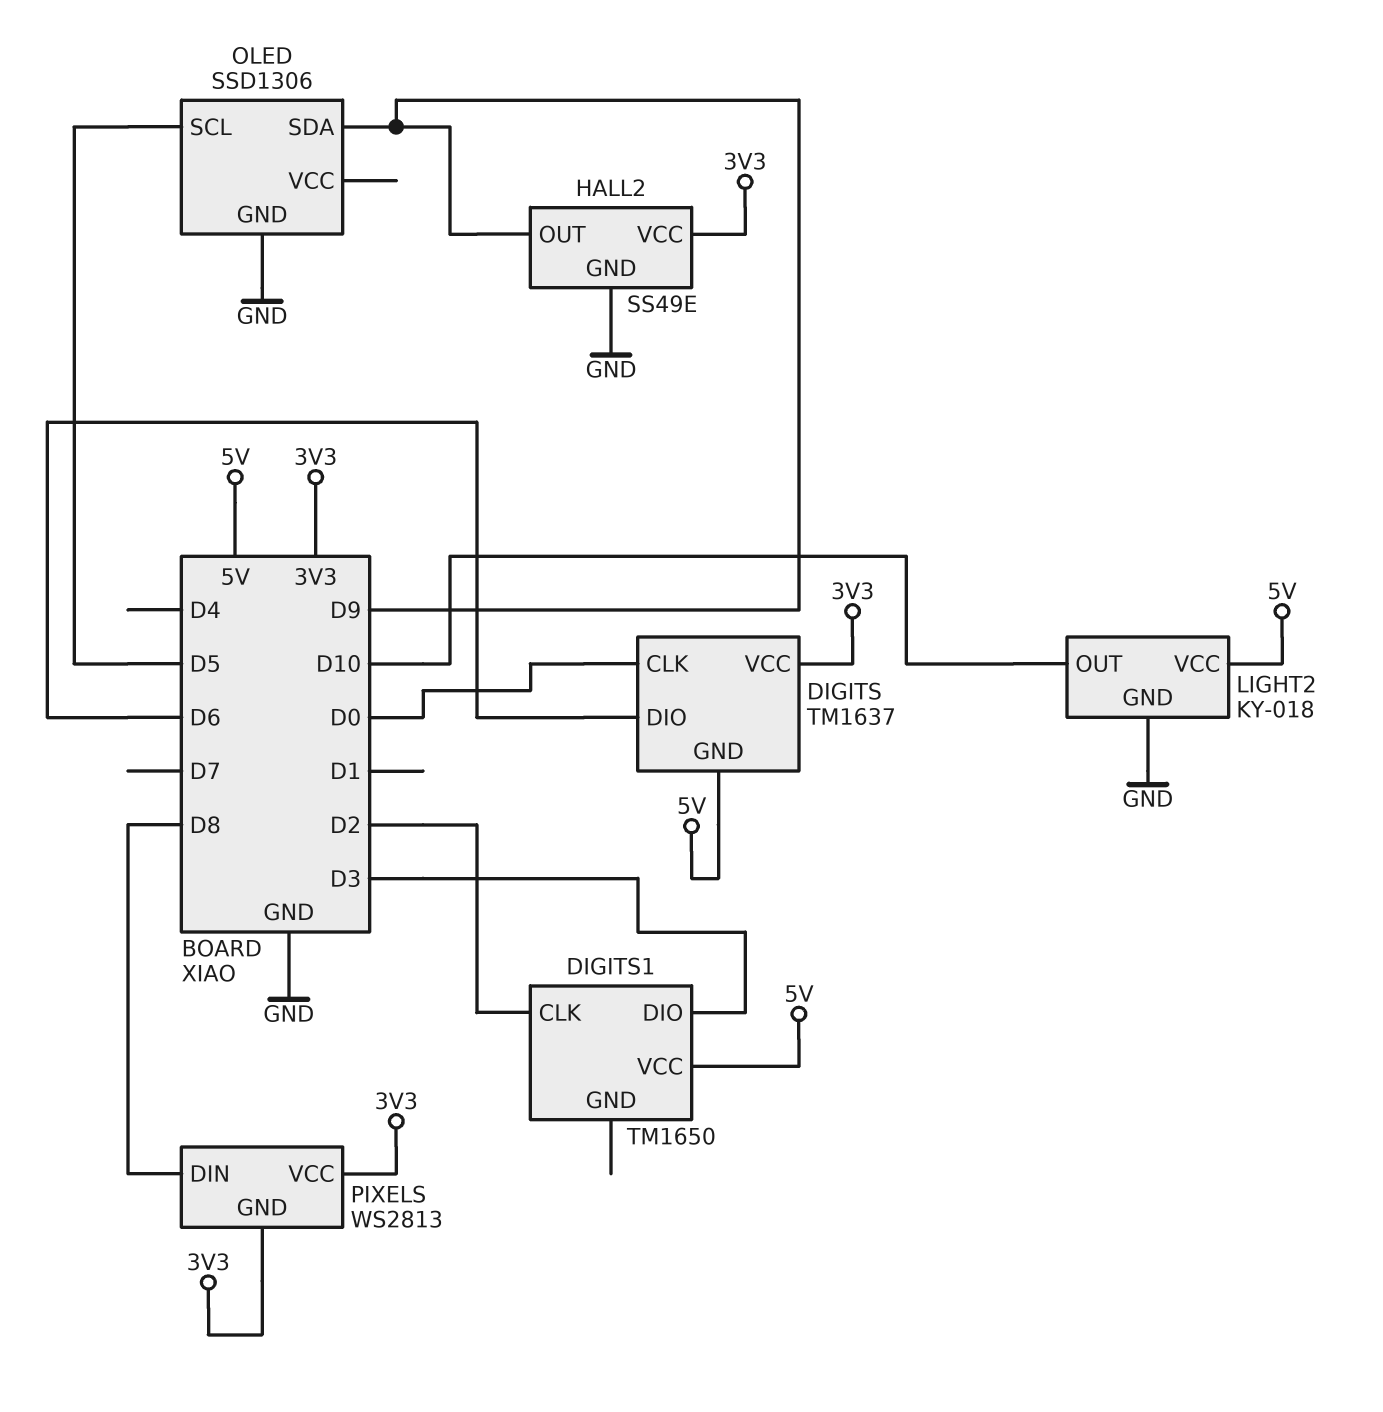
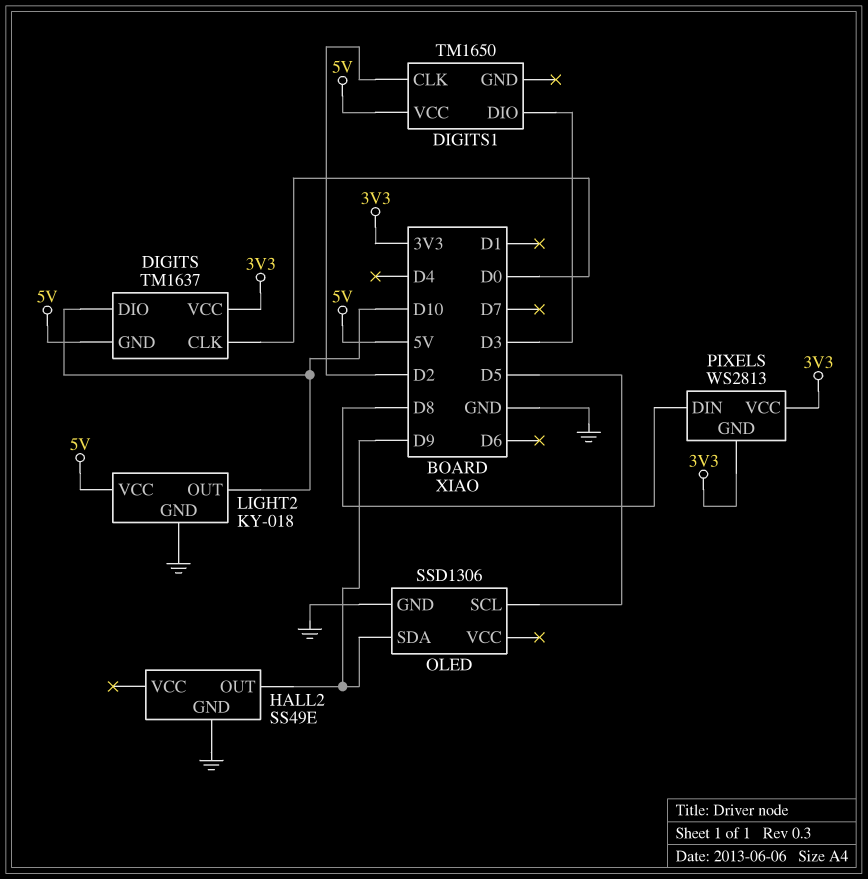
DIGITS pin DIO: D6 -> D10
HALL2 pin VCC: 3V3 -> none

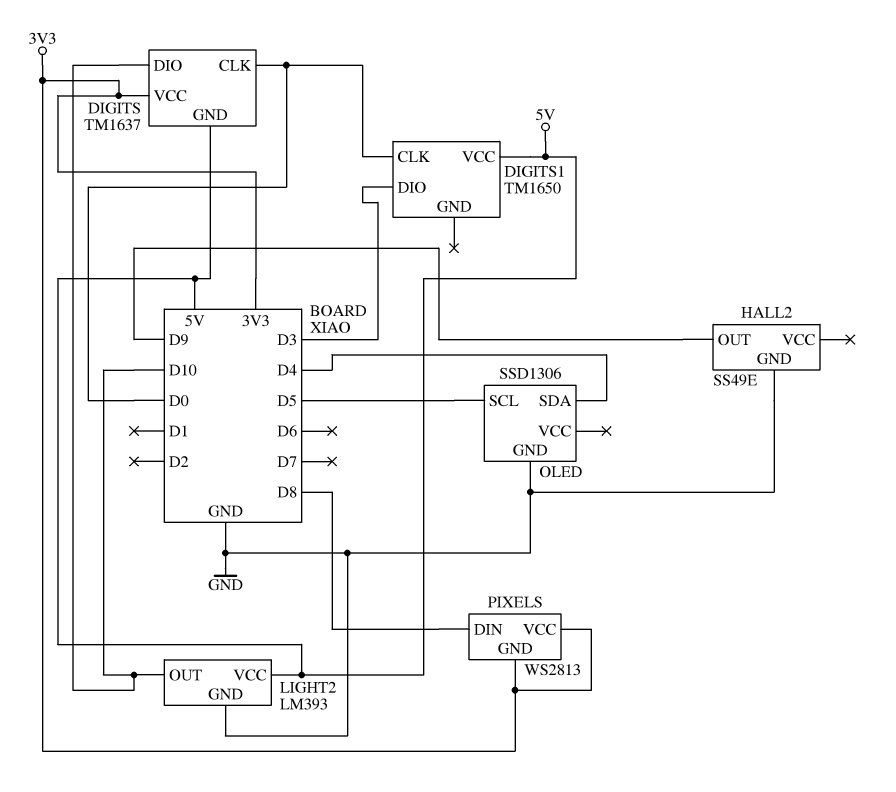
DIGITS1 pin CLK: D2 -> D0
LIGHT2: KY-018 -> LM393
OLED pin SDA: D9 -> D4

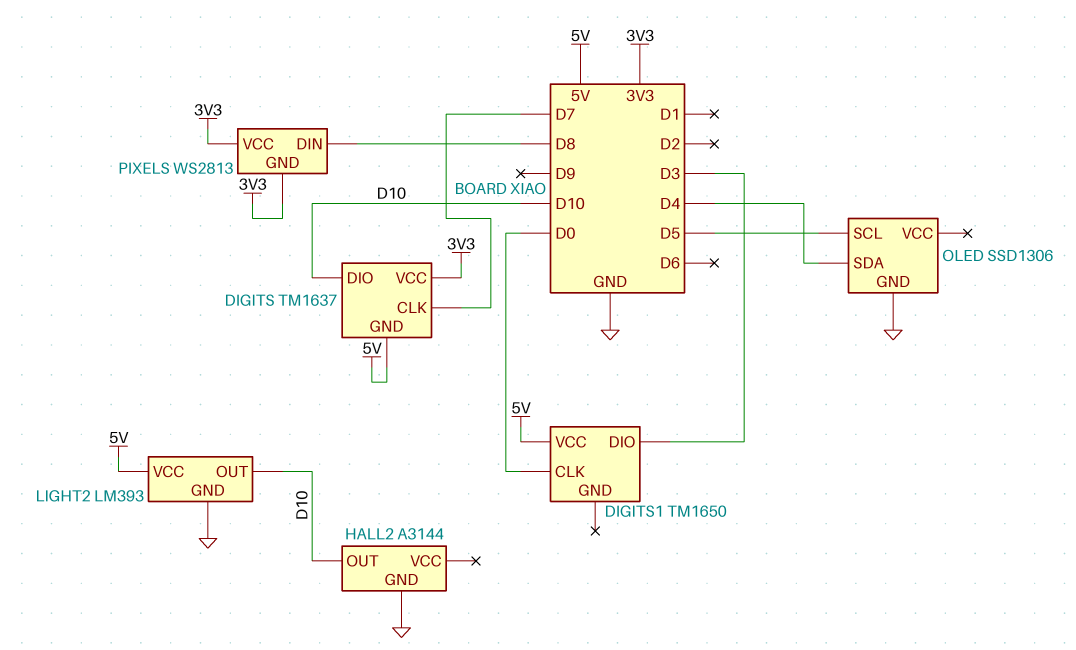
DIGITS pin CLK: D0 -> D7
HALL2: SS49E -> A3144
HALL2 pin OUT: D9 -> D10

